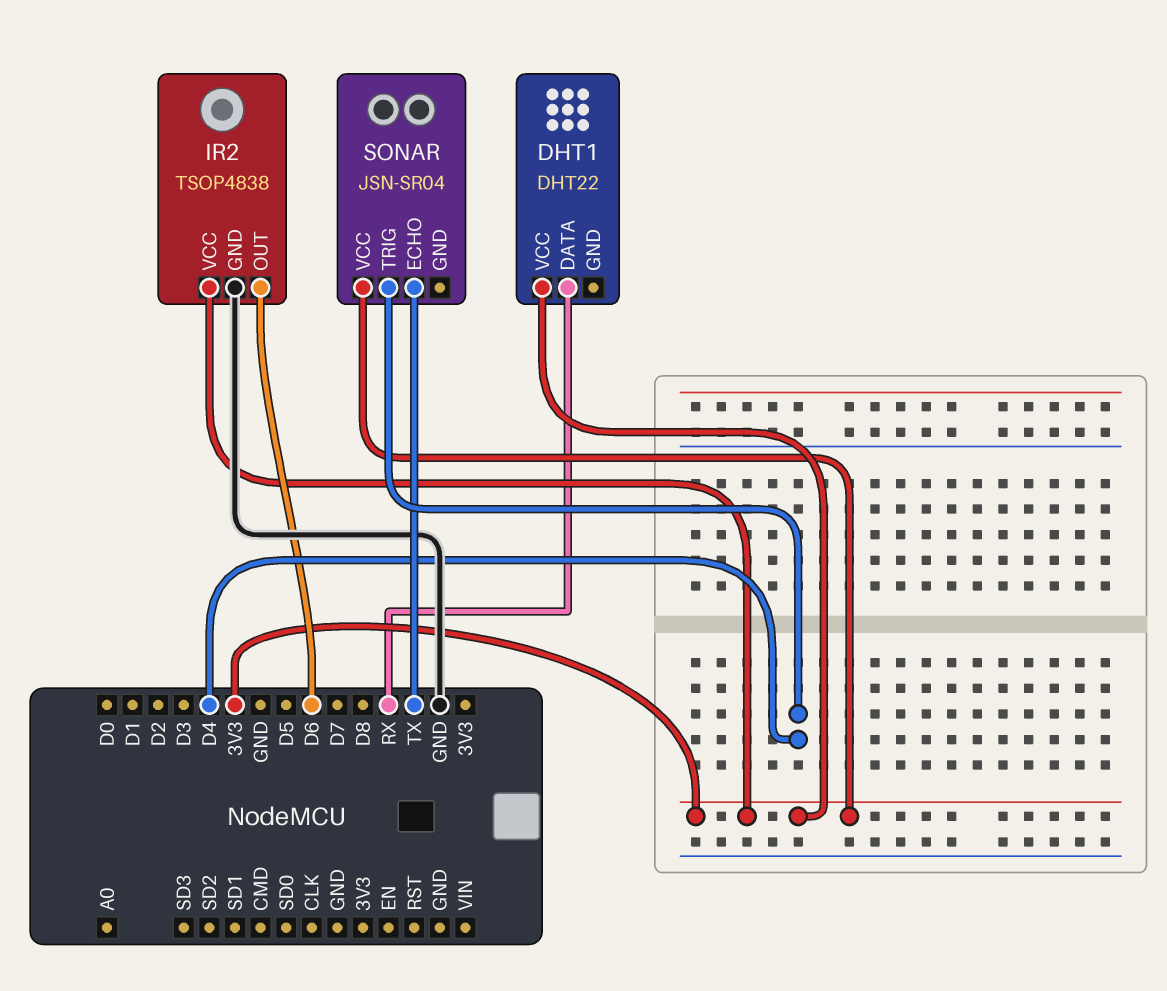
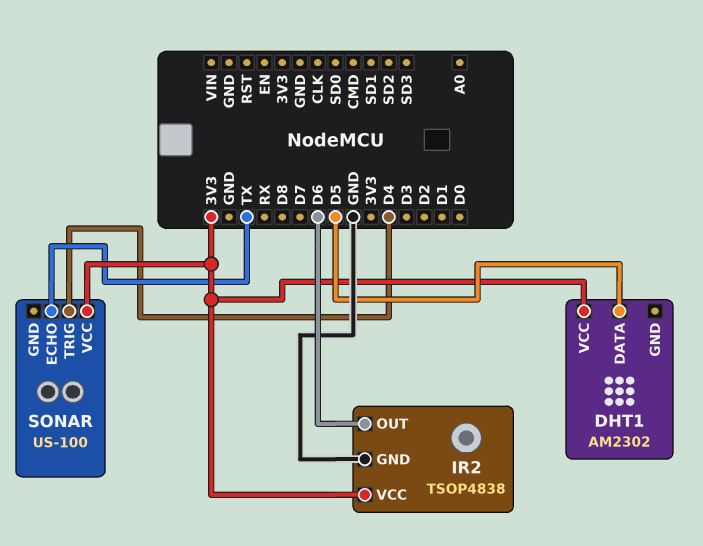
DHT1: DHT22 -> AM2302
DHT1 pin DATA: RX -> D5
SONAR: JSN-SR04 -> US-100

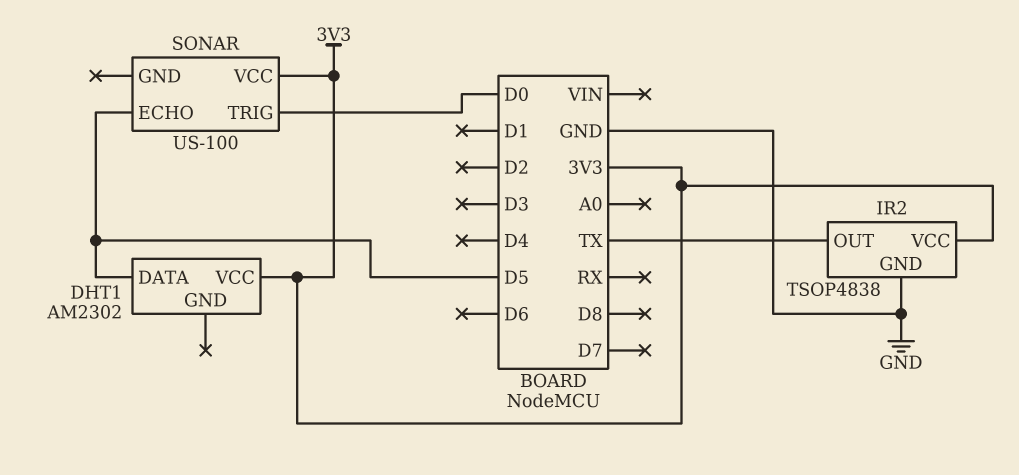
IR2 pin OUT: D6 -> TX
SONAR pin ECHO: TX -> D5
SONAR pin TRIG: D4 -> D0

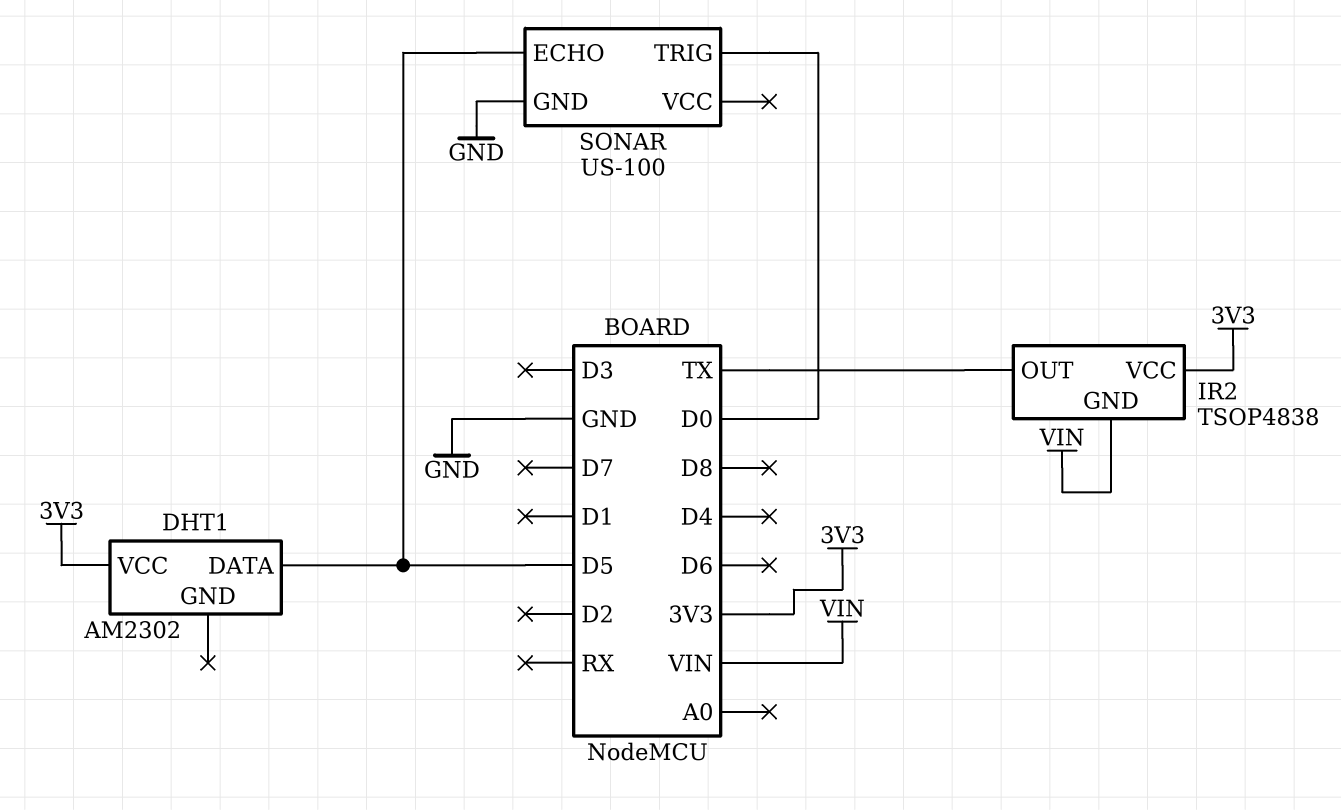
IR2 pin GND: GND -> VIN
SONAR pin GND: none -> GND
SONAR pin VCC: 3V3 -> none

